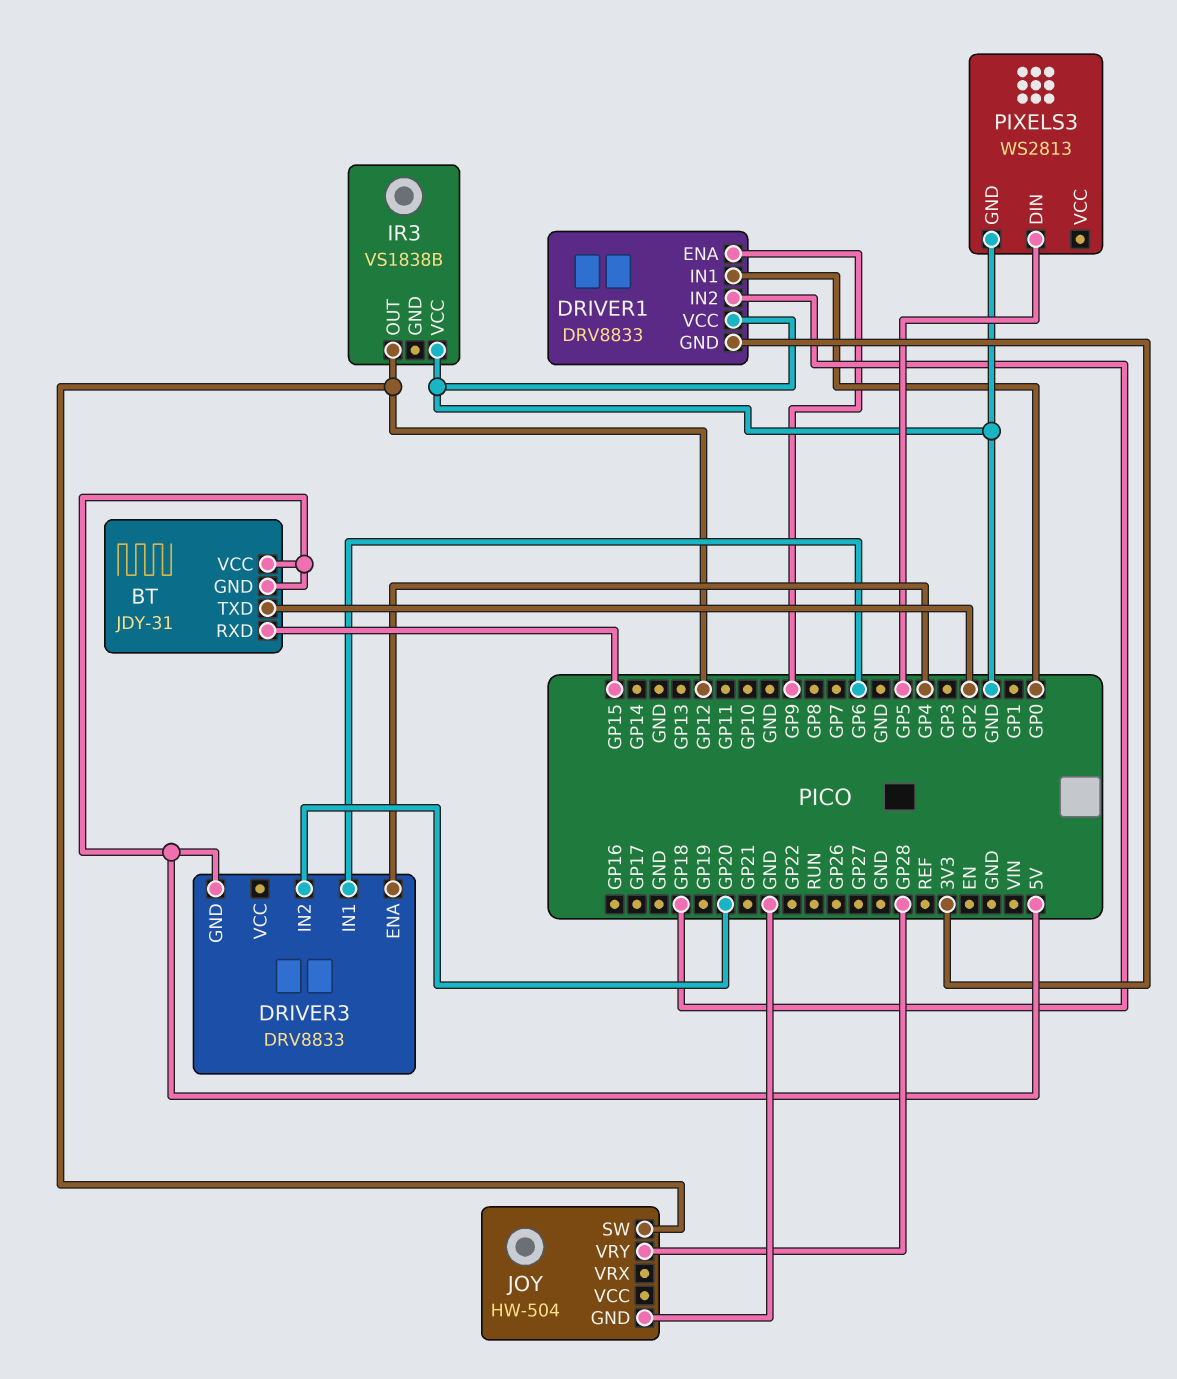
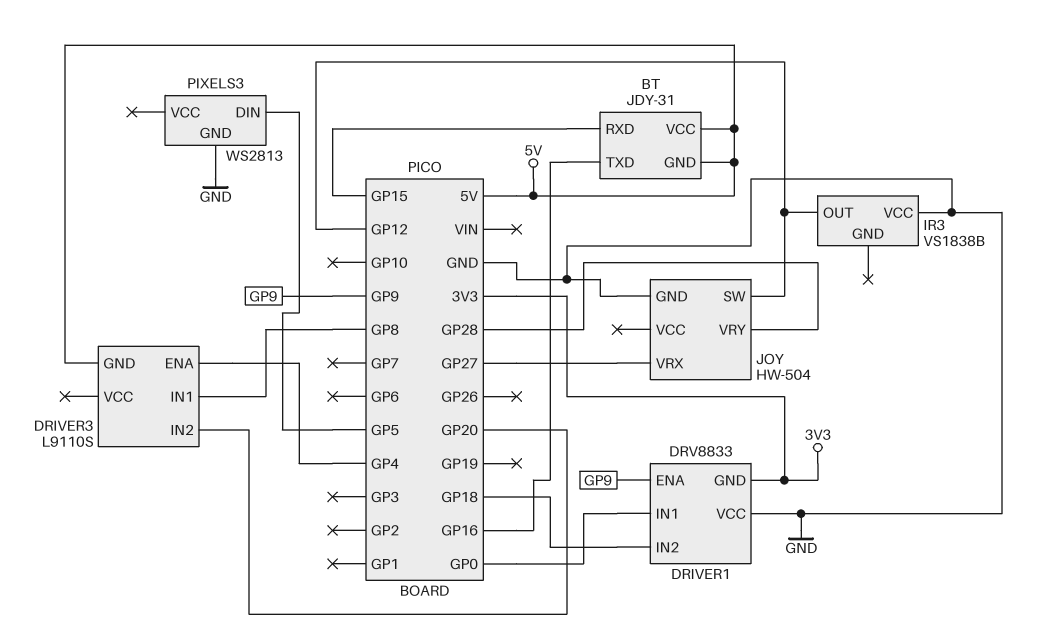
BT pin TXD: GP2 -> GP16
DRIVER3: DRV8833 -> L9110S
DRIVER3 pin IN1: GP6 -> GP8
JOY pin VRX: none -> GP27

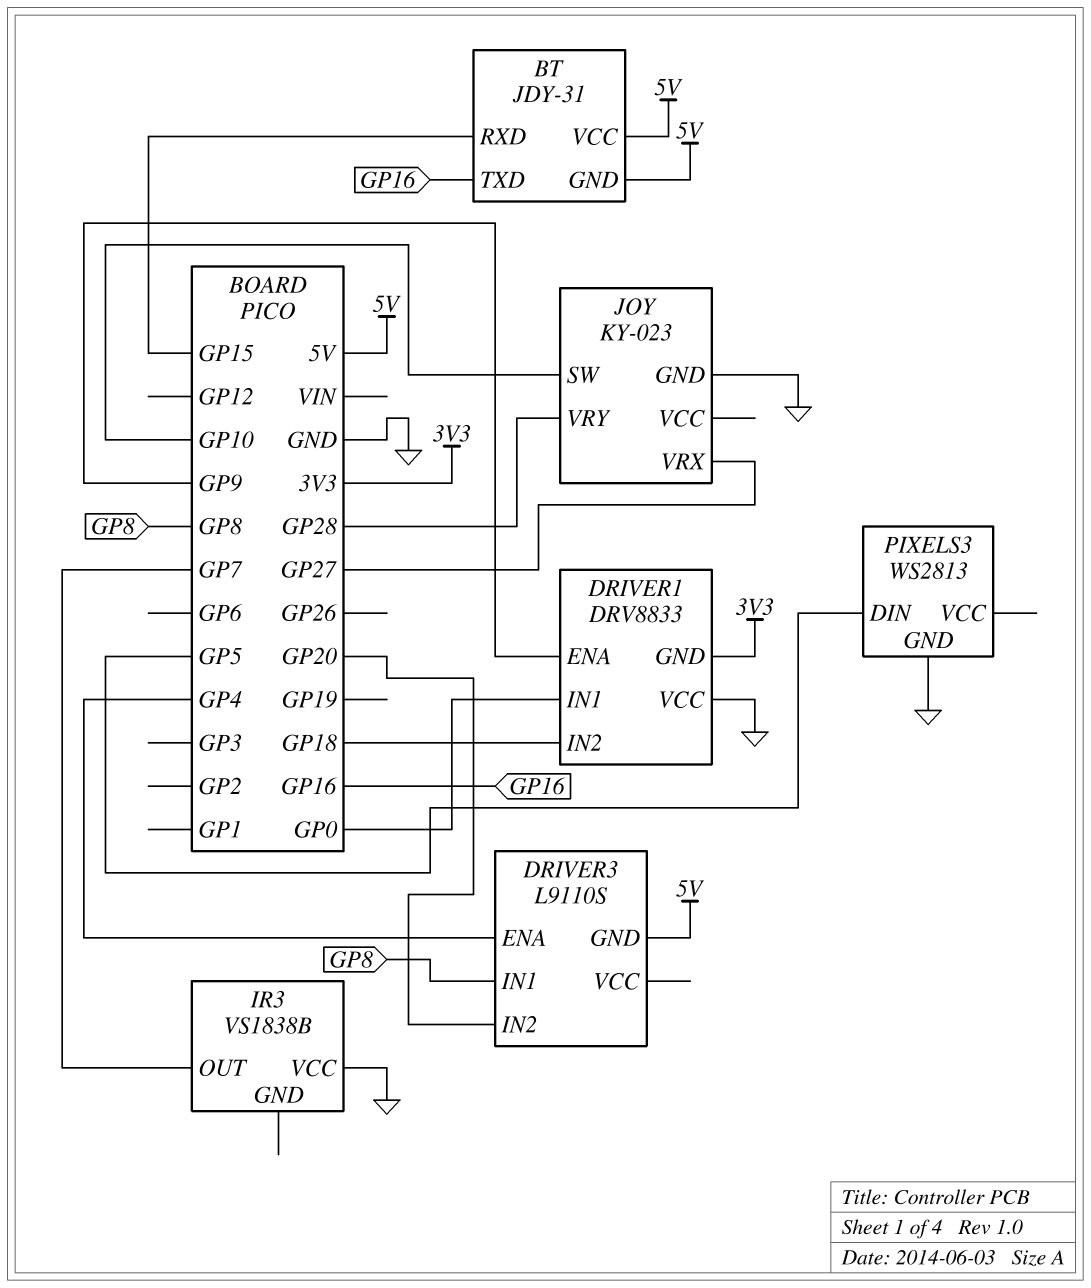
IR3 pin OUT: GP12 -> GP7
JOY: HW-504 -> KY-023
JOY pin SW: GP12 -> GP10

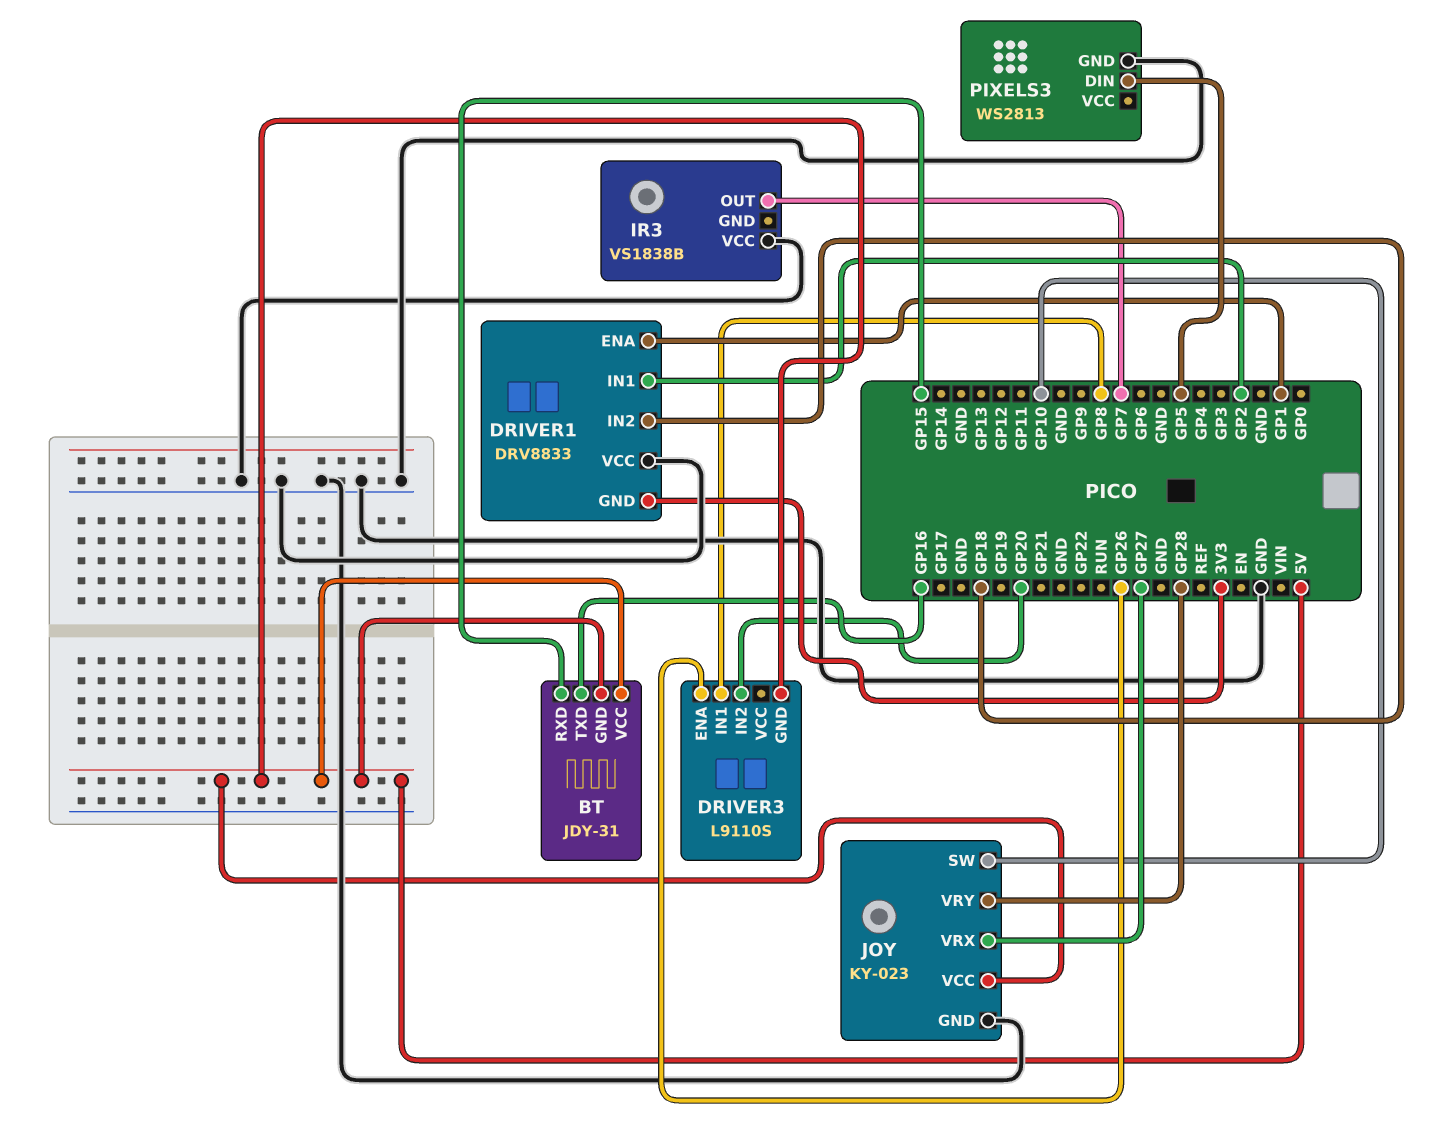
DRIVER1 pin ENA: GP9 -> GP1
DRIVER1 pin IN1: GP0 -> GP2
DRIVER3 pin ENA: GP4 -> GP26
JOY pin VCC: none -> 5V

